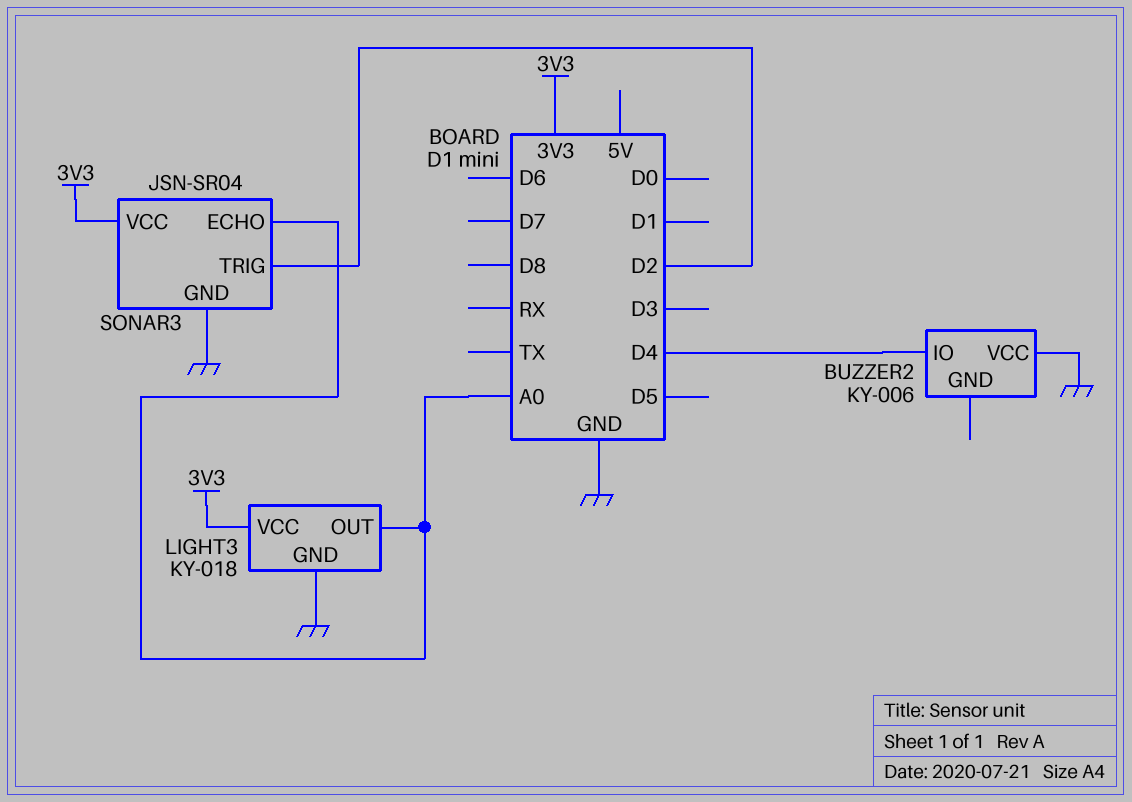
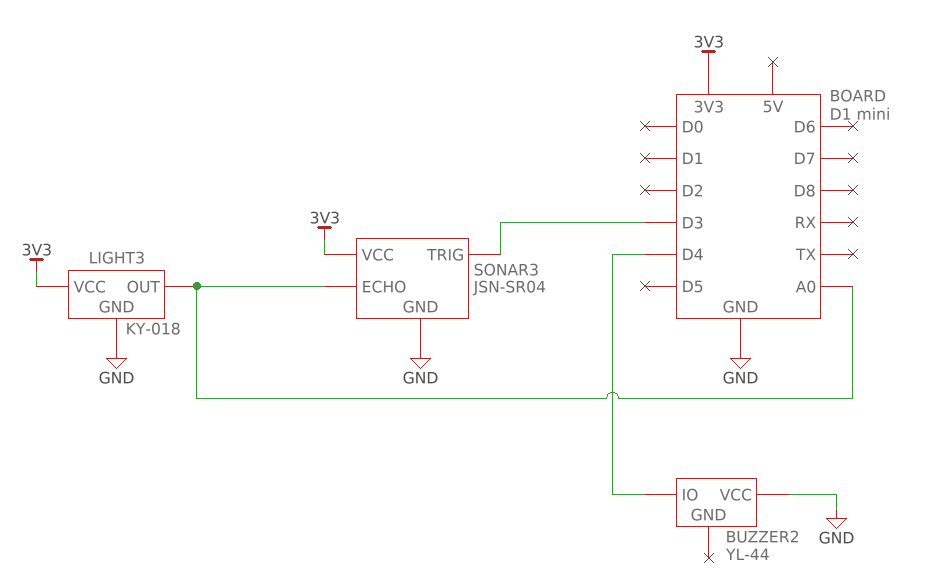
BUZZER2: KY-006 -> YL-44
SONAR3 pin TRIG: D2 -> D3

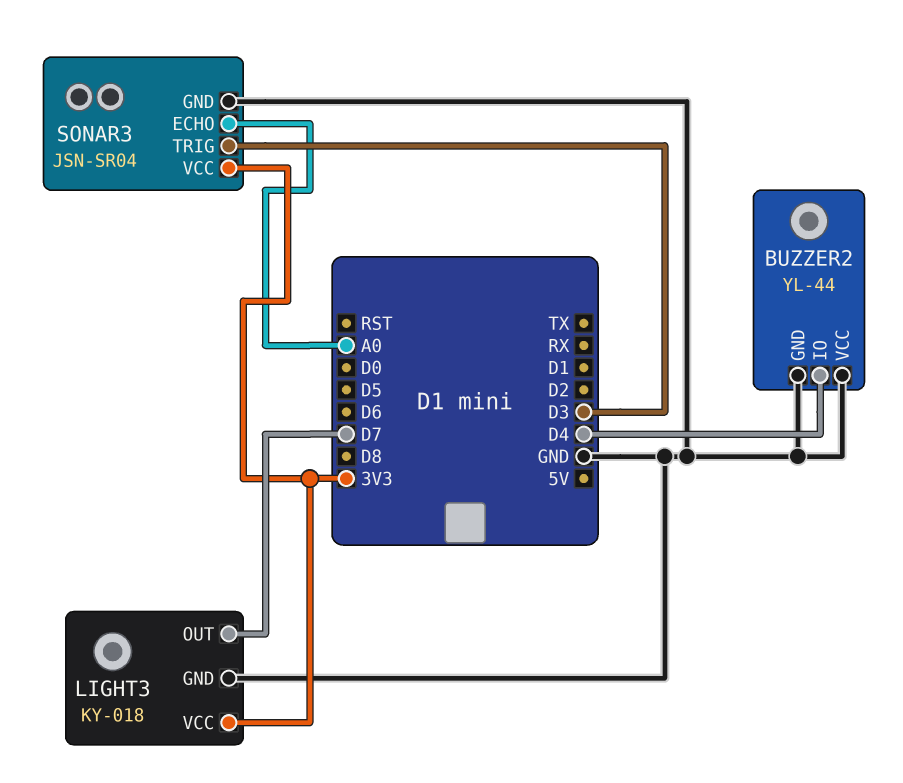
BUZZER2 pin GND: none -> GND
LIGHT3 pin OUT: A0 -> D7

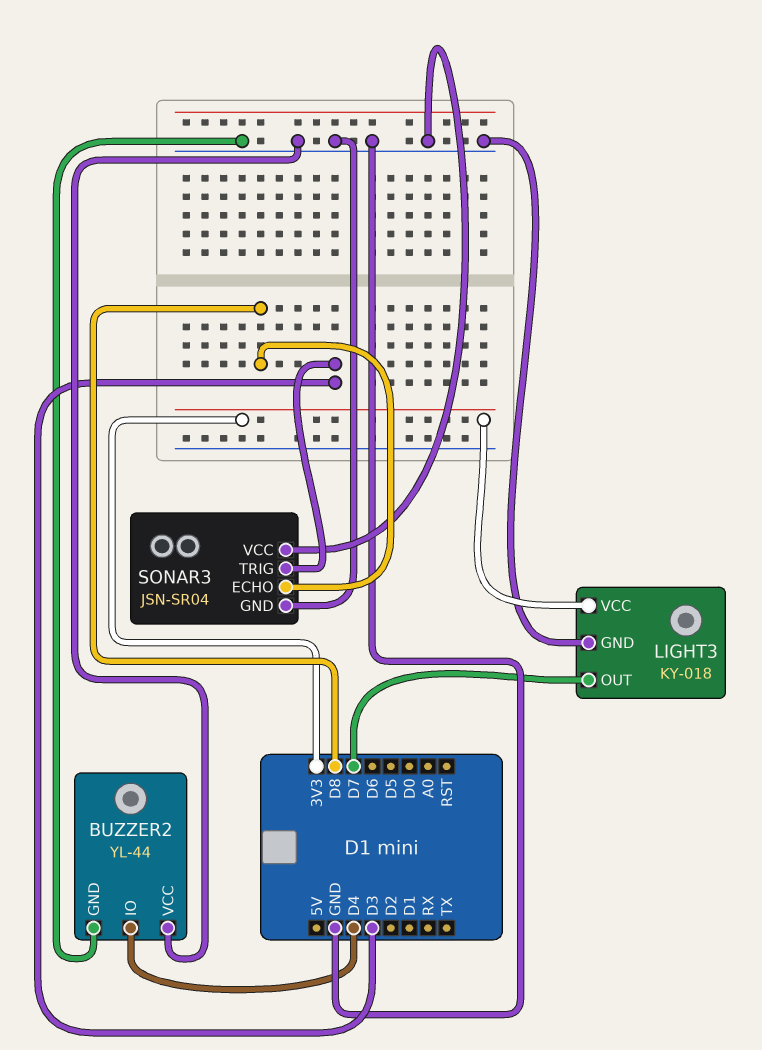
SONAR3 pin ECHO: A0 -> D8
SONAR3 pin VCC: 3V3 -> GND

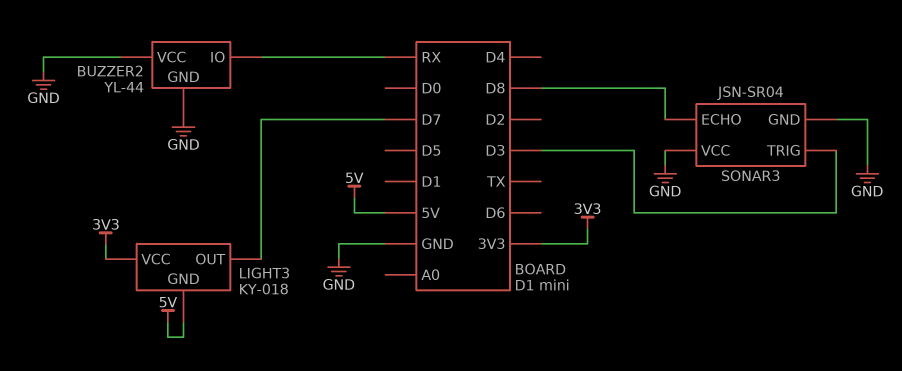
BUZZER2 pin IO: D4 -> RX
LIGHT3 pin GND: GND -> 5V

